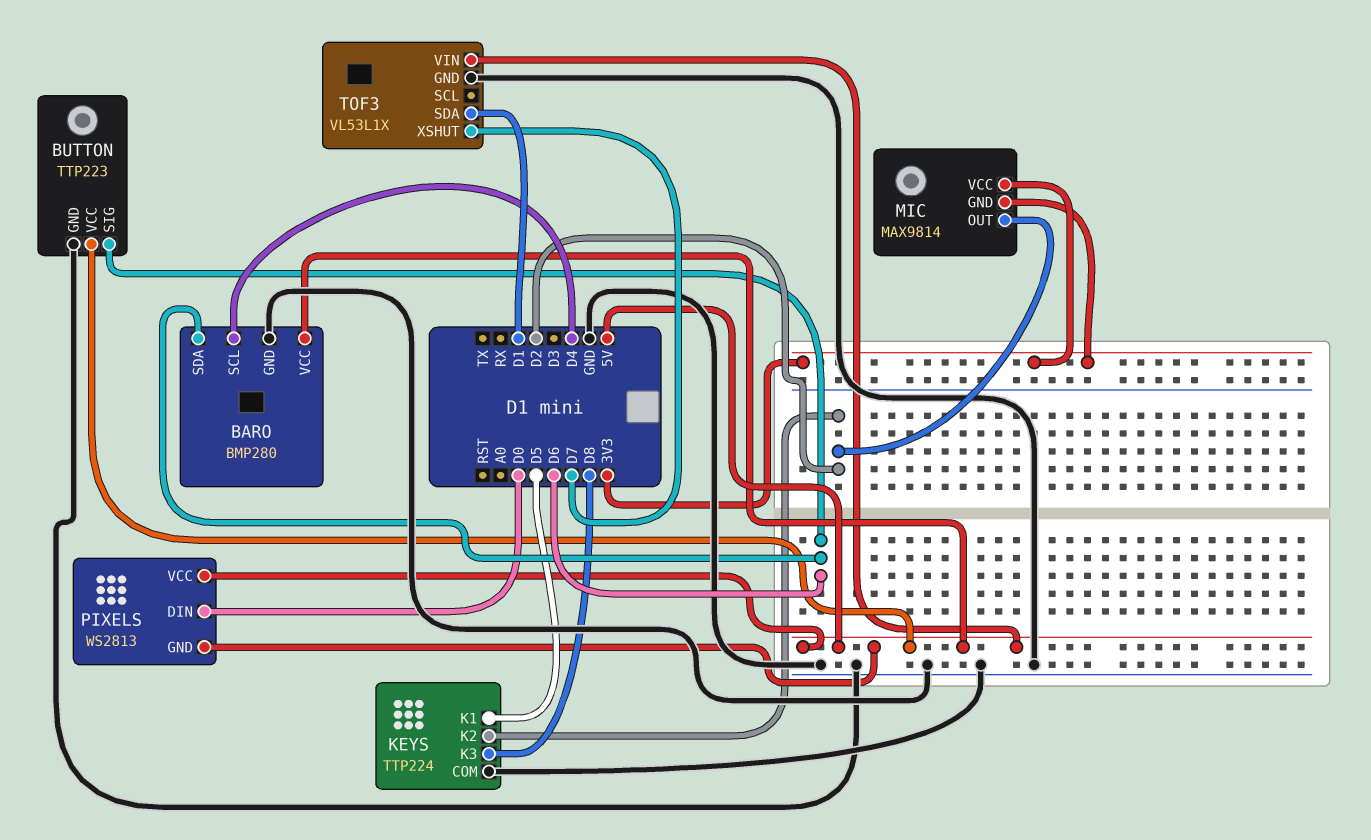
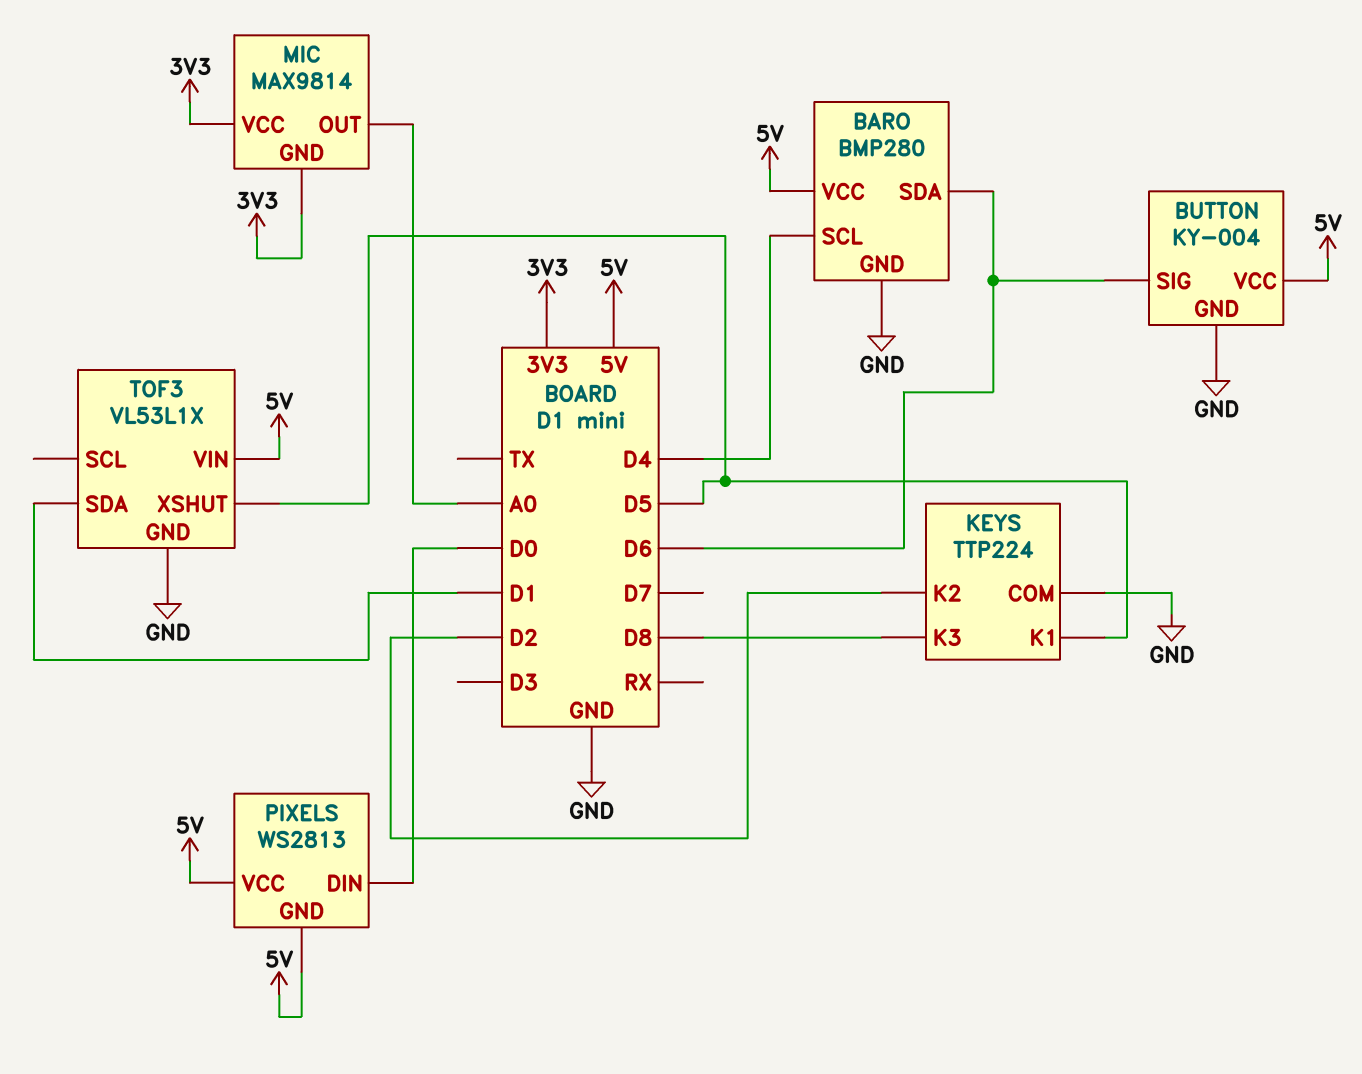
BUTTON: TTP223 -> KY-004
MIC pin OUT: D2 -> A0
TOF3 pin XSHUT: D7 -> D5

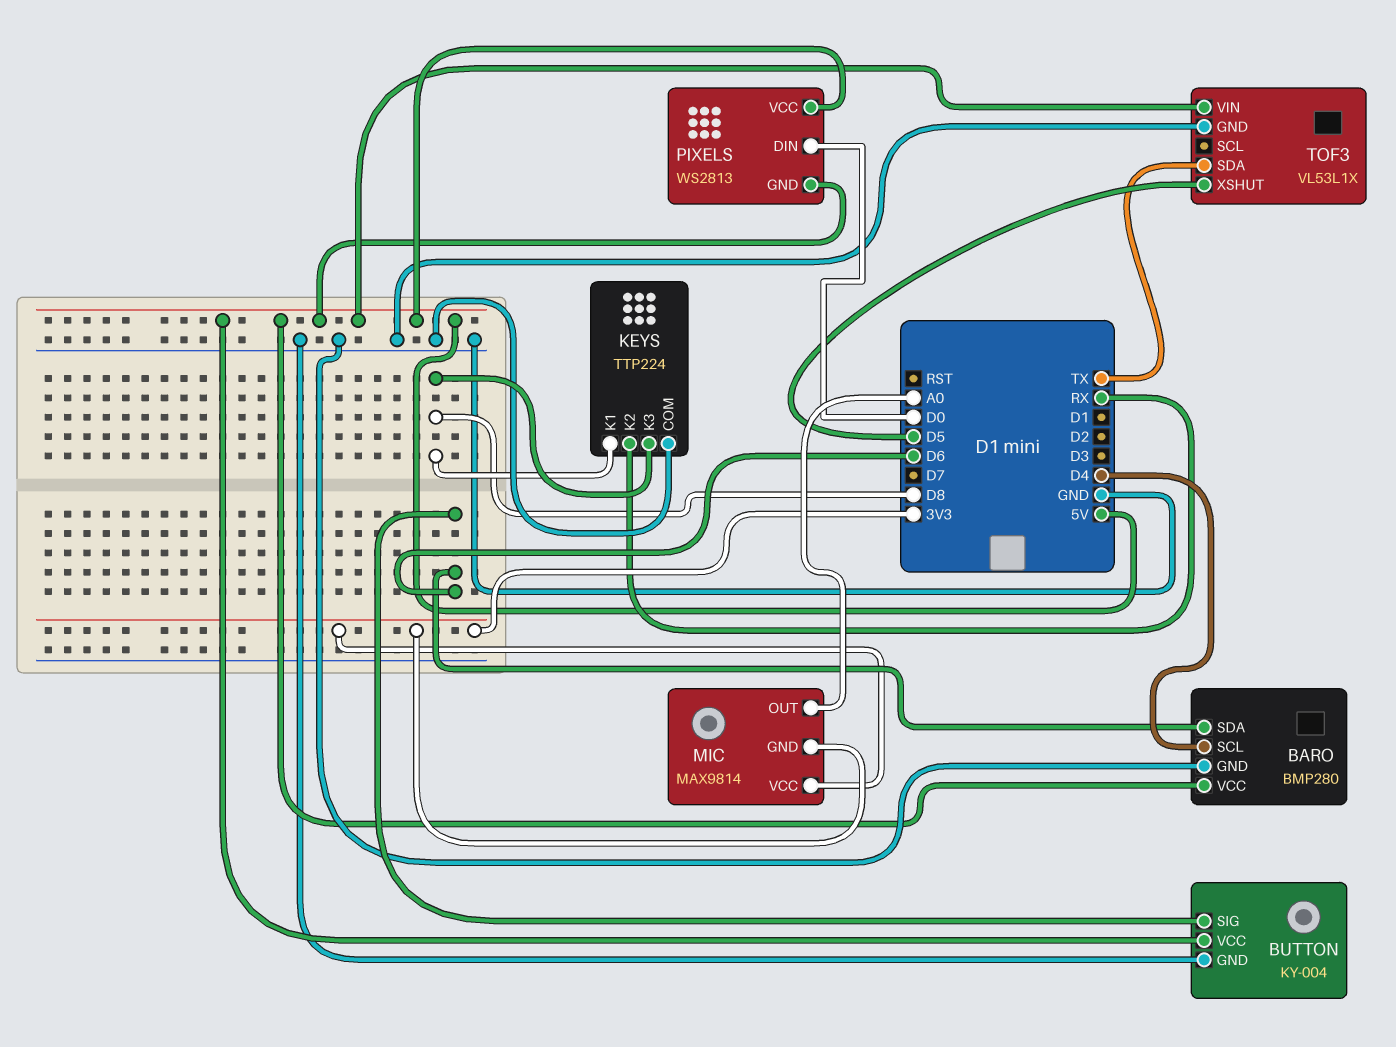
KEYS pin K1: D5 -> D8
KEYS pin K2: D2 -> RX
TOF3 pin SDA: D1 -> TX

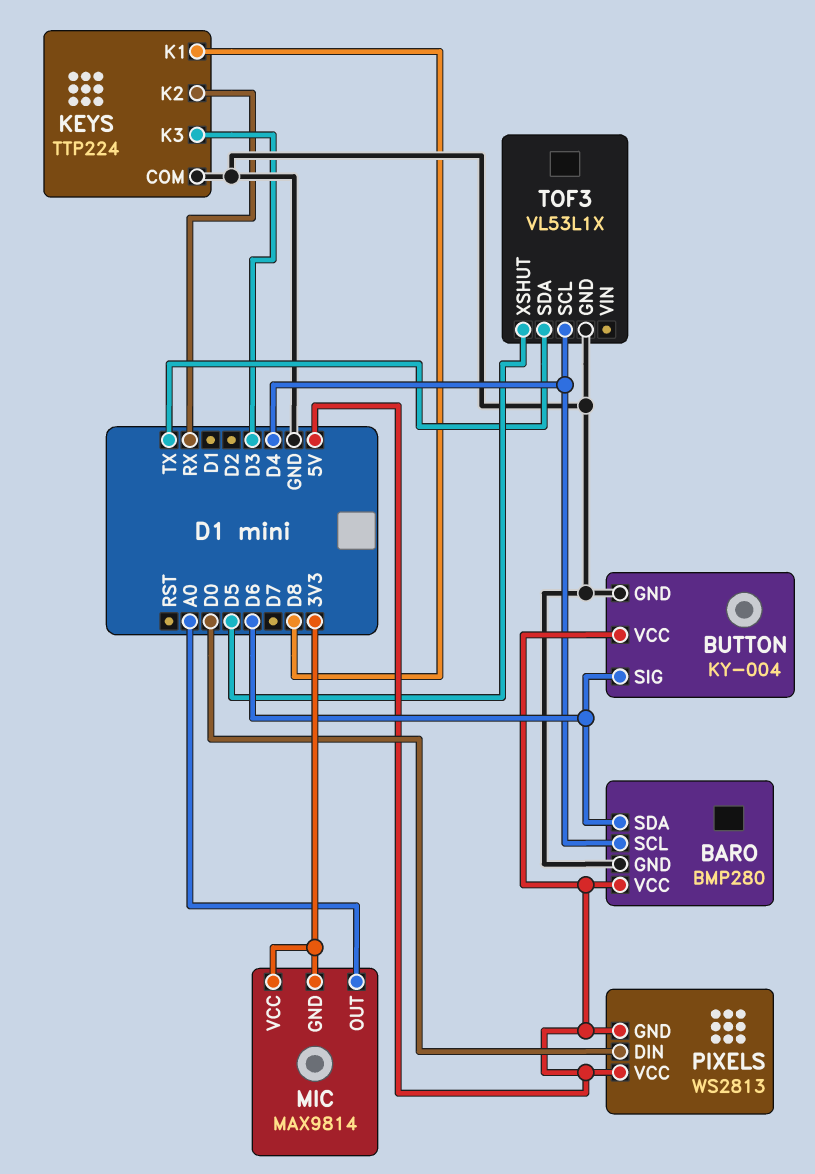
KEYS pin K3: D8 -> D3
TOF3 pin SCL: none -> D4
TOF3 pin VIN: 5V -> none

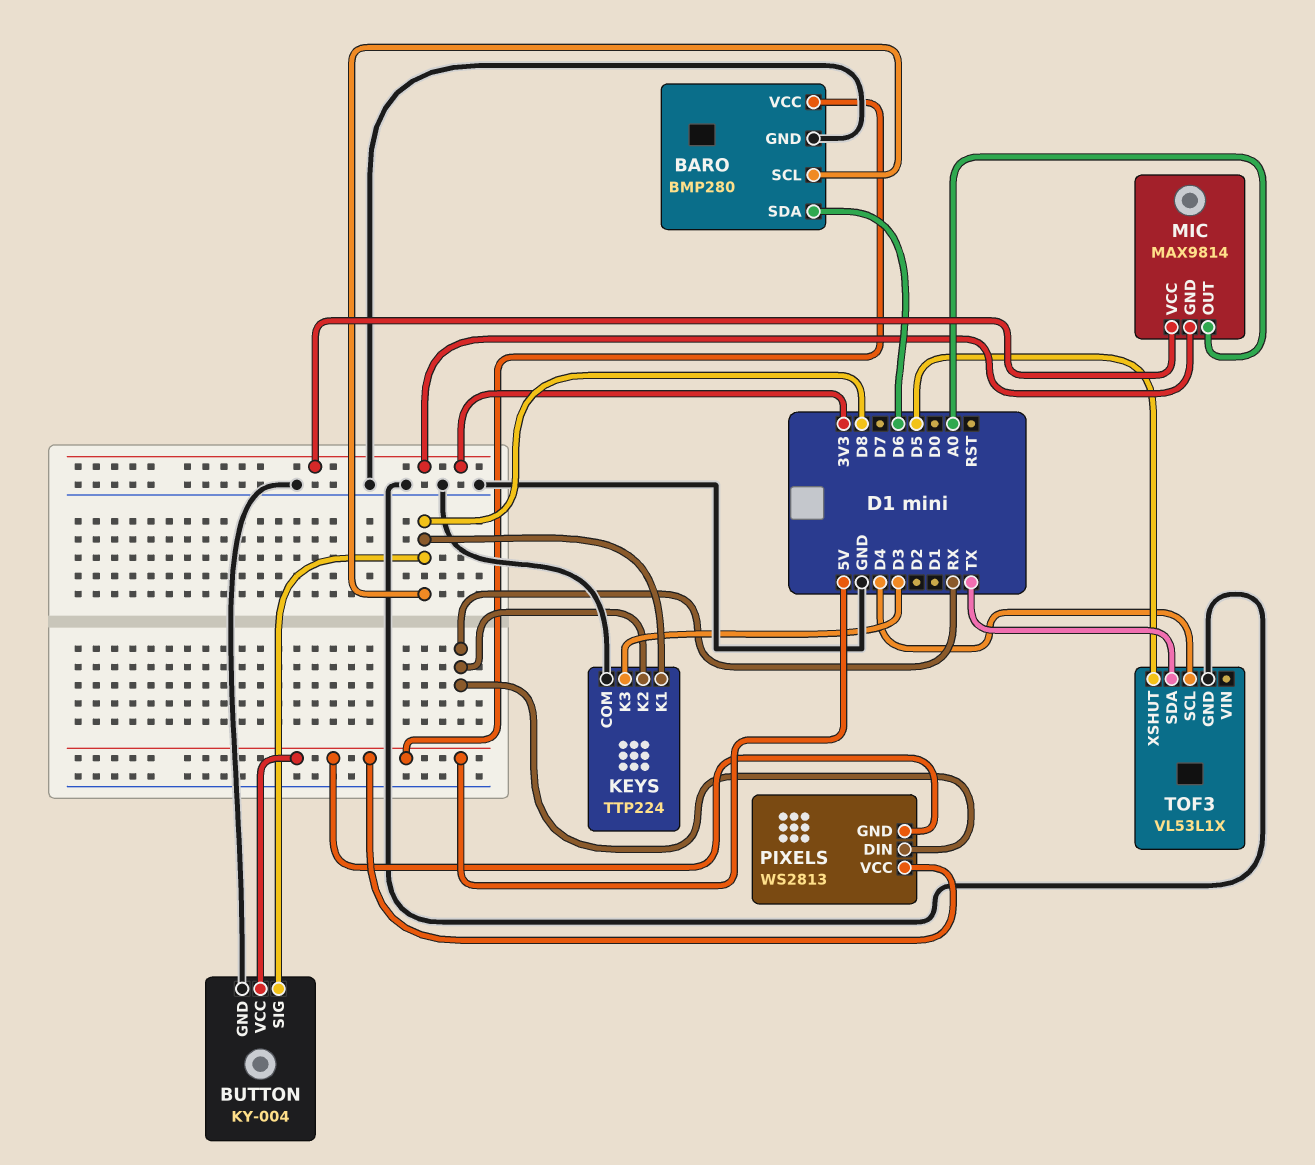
BARO pin SCL: D4 -> D8
BUTTON pin SIG: D6 -> D8
PIXELS pin DIN: D0 -> RX

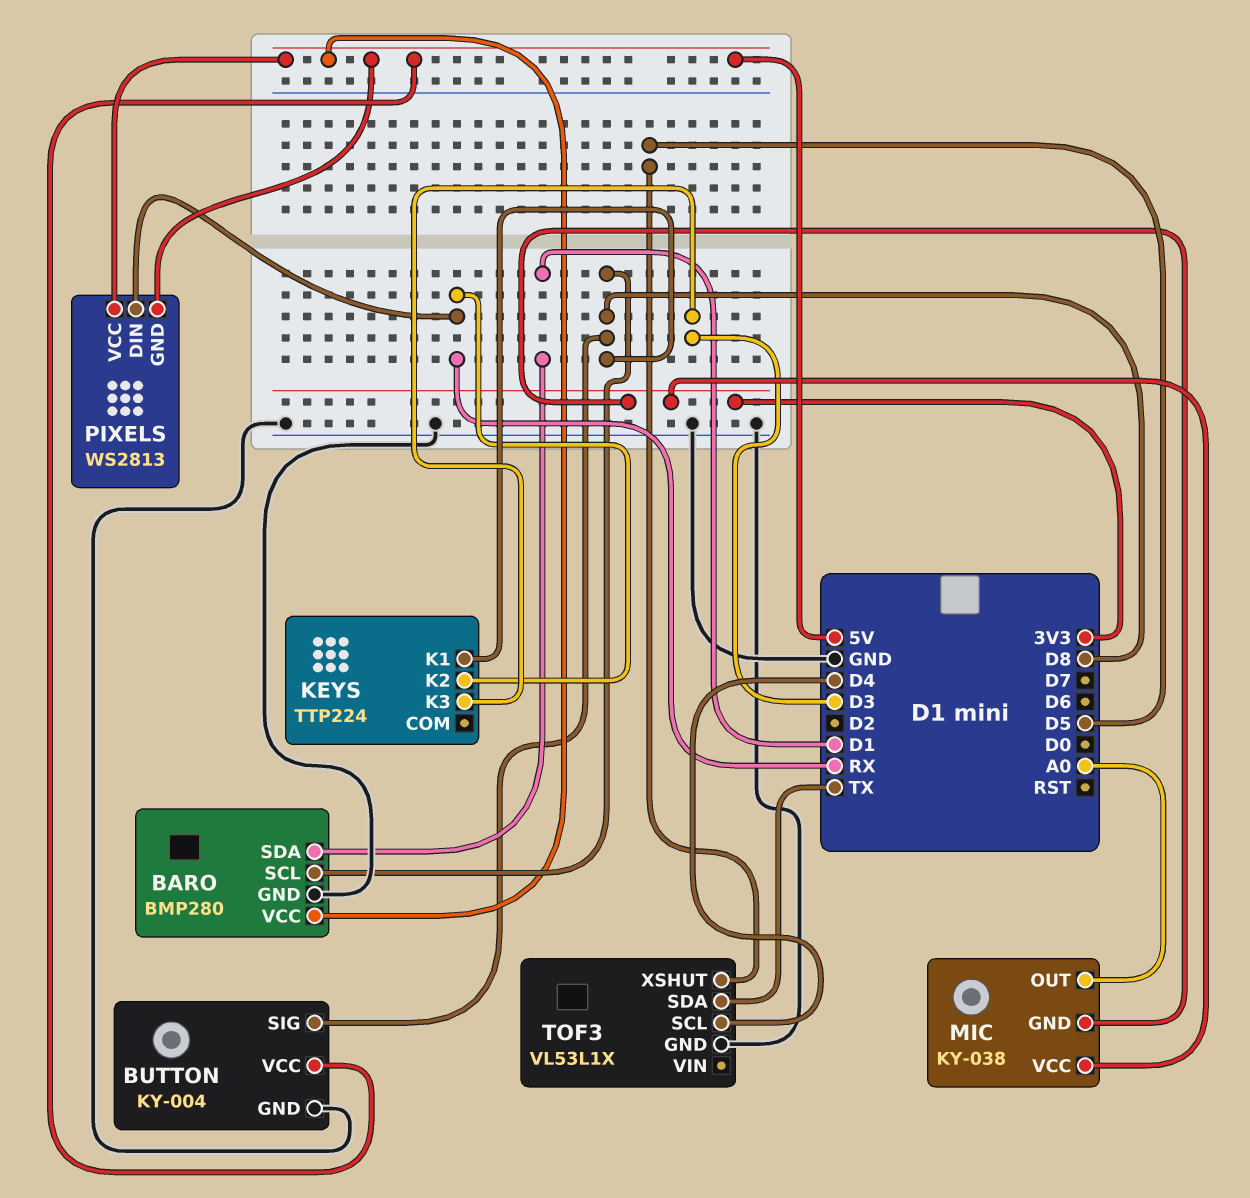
BARO pin SDA: D6 -> D1
KEYS pin COM: GND -> none
MIC: MAX9814 -> KY-038

